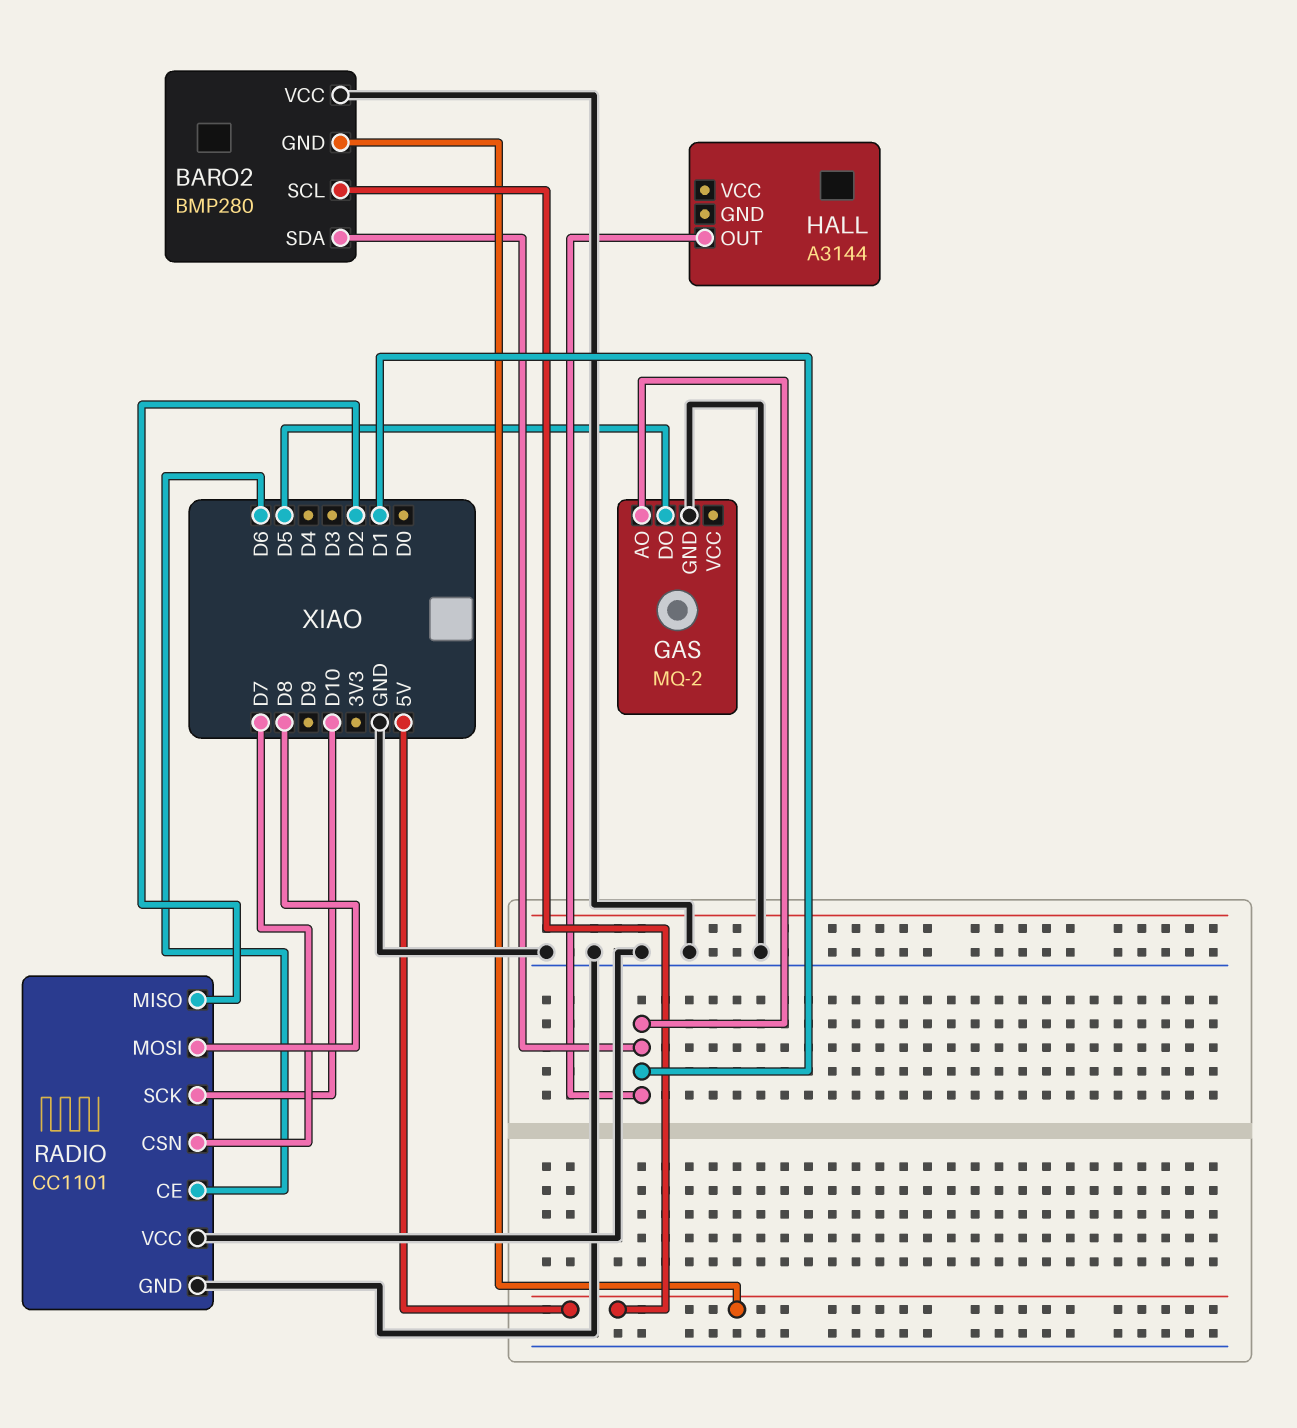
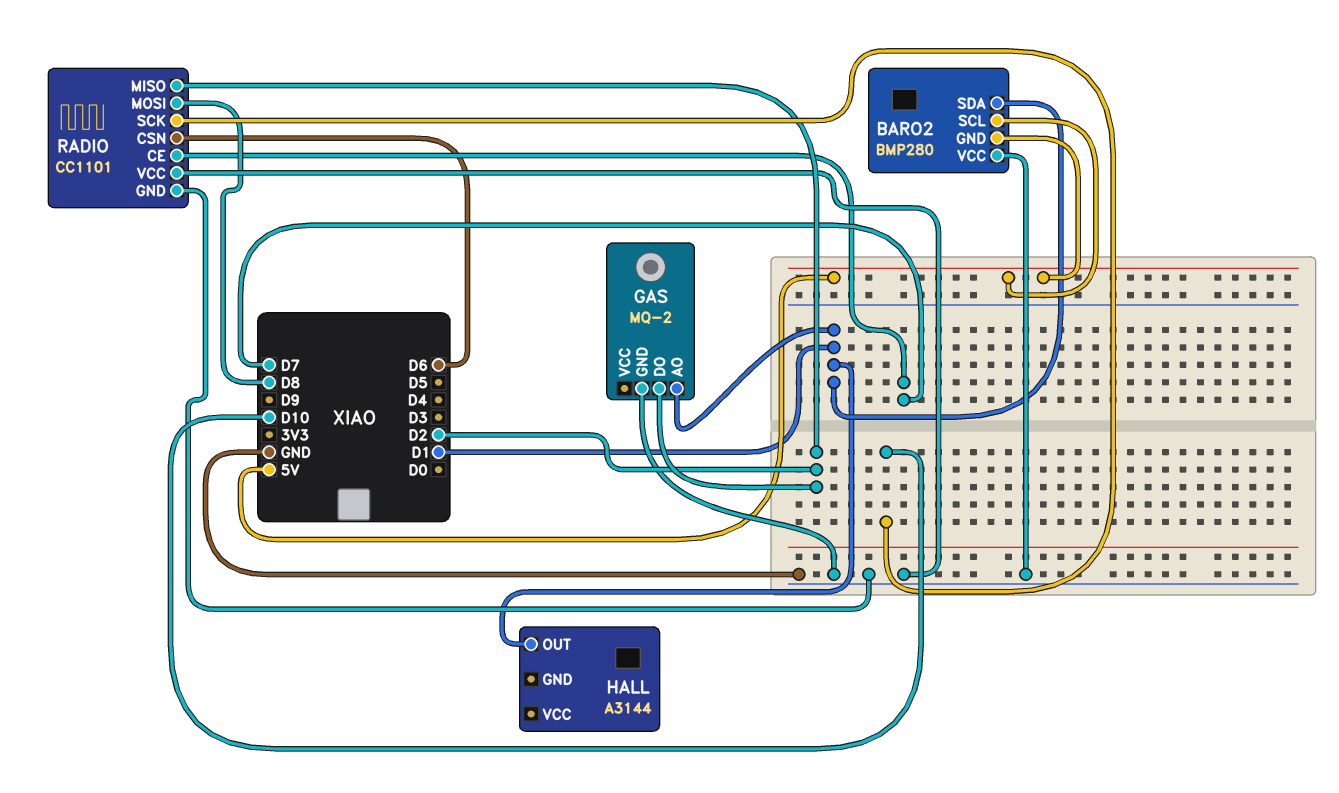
GAS pin DO: D5 -> D2
RADIO pin CE: D6 -> D7
RADIO pin CSN: D7 -> D6

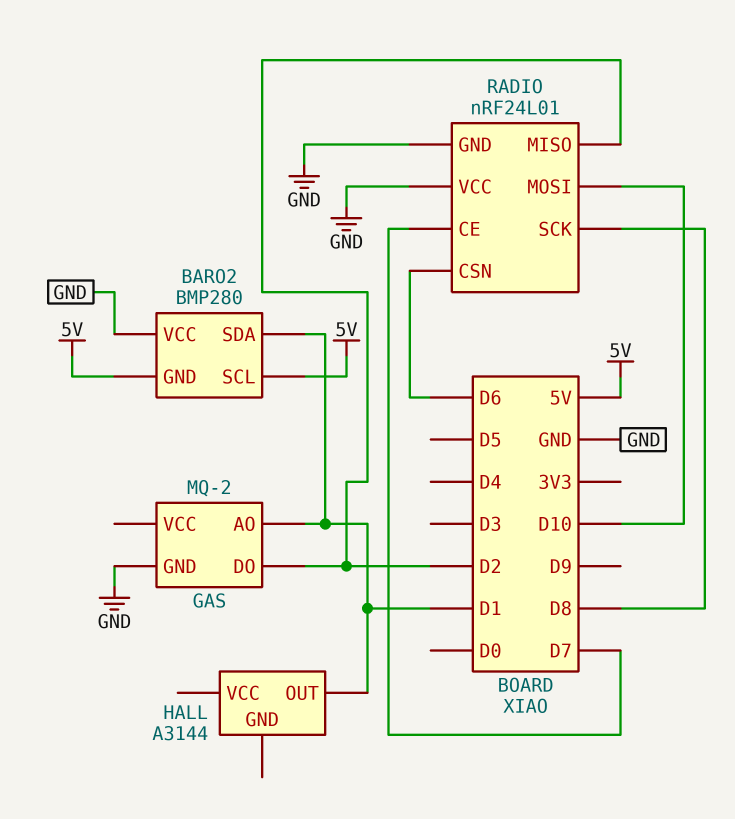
RADIO: CC1101 -> nRF24L01
RADIO pin MOSI: D8 -> D10
RADIO pin SCK: D10 -> D8

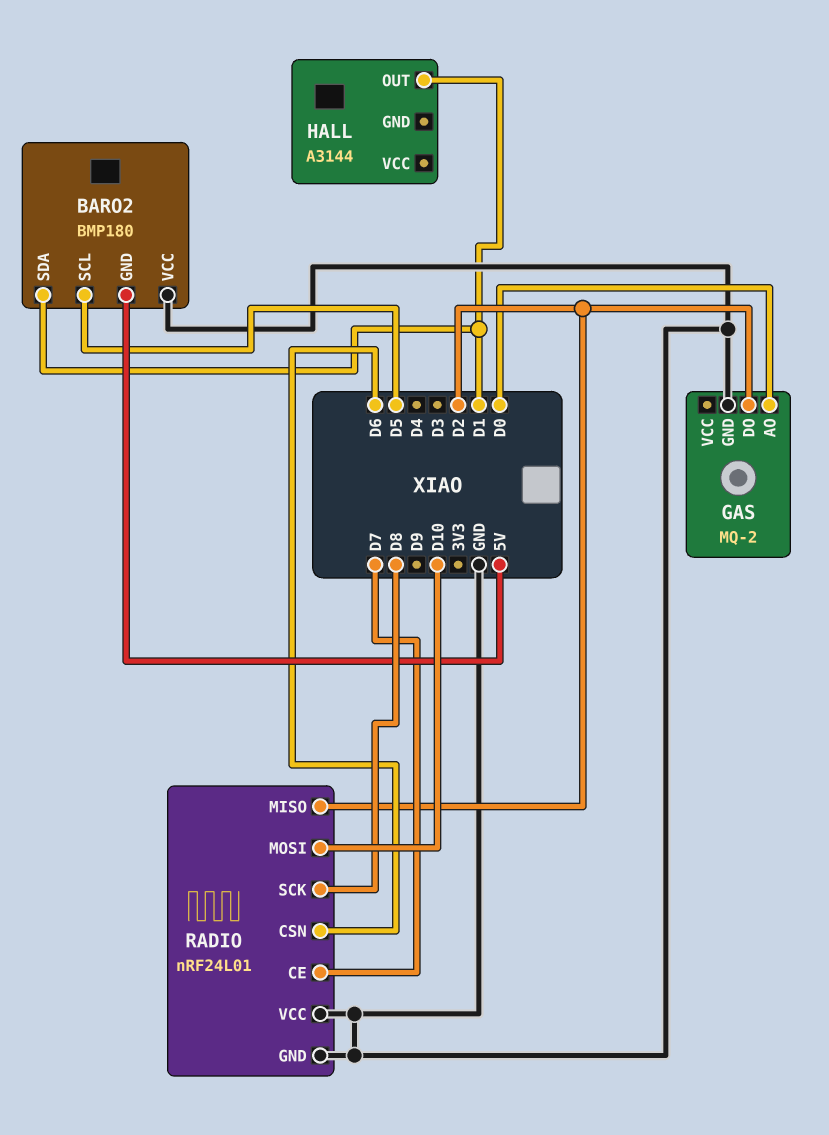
BARO2: BMP280 -> BMP180
BARO2 pin SCL: 5V -> D5
GAS pin AO: D1 -> D0

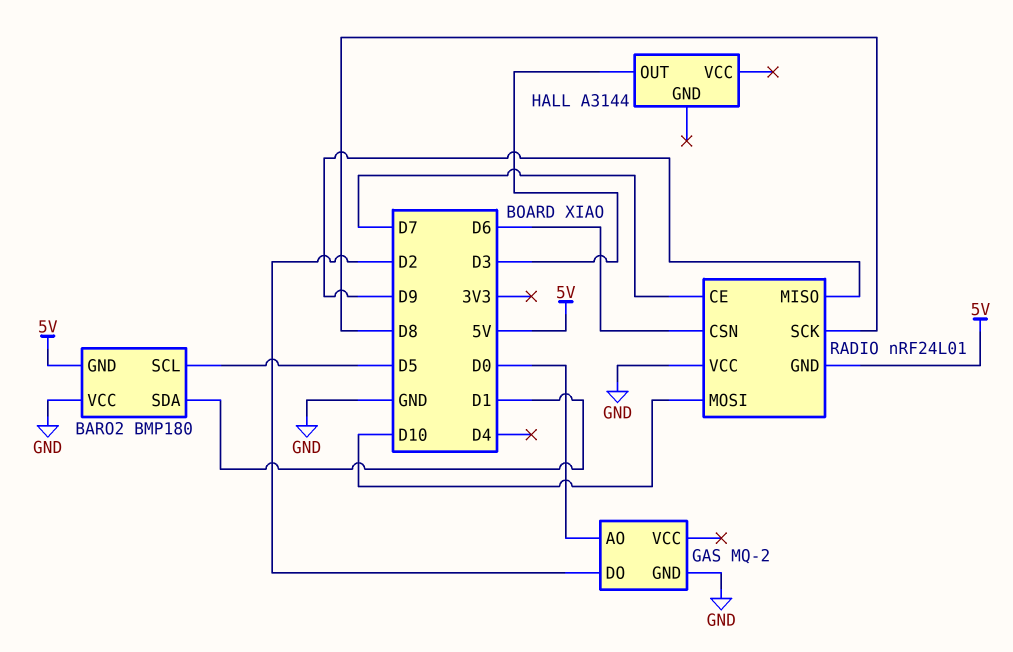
HALL pin OUT: D1 -> D3
RADIO pin GND: GND -> 5V
RADIO pin MISO: D2 -> D9

